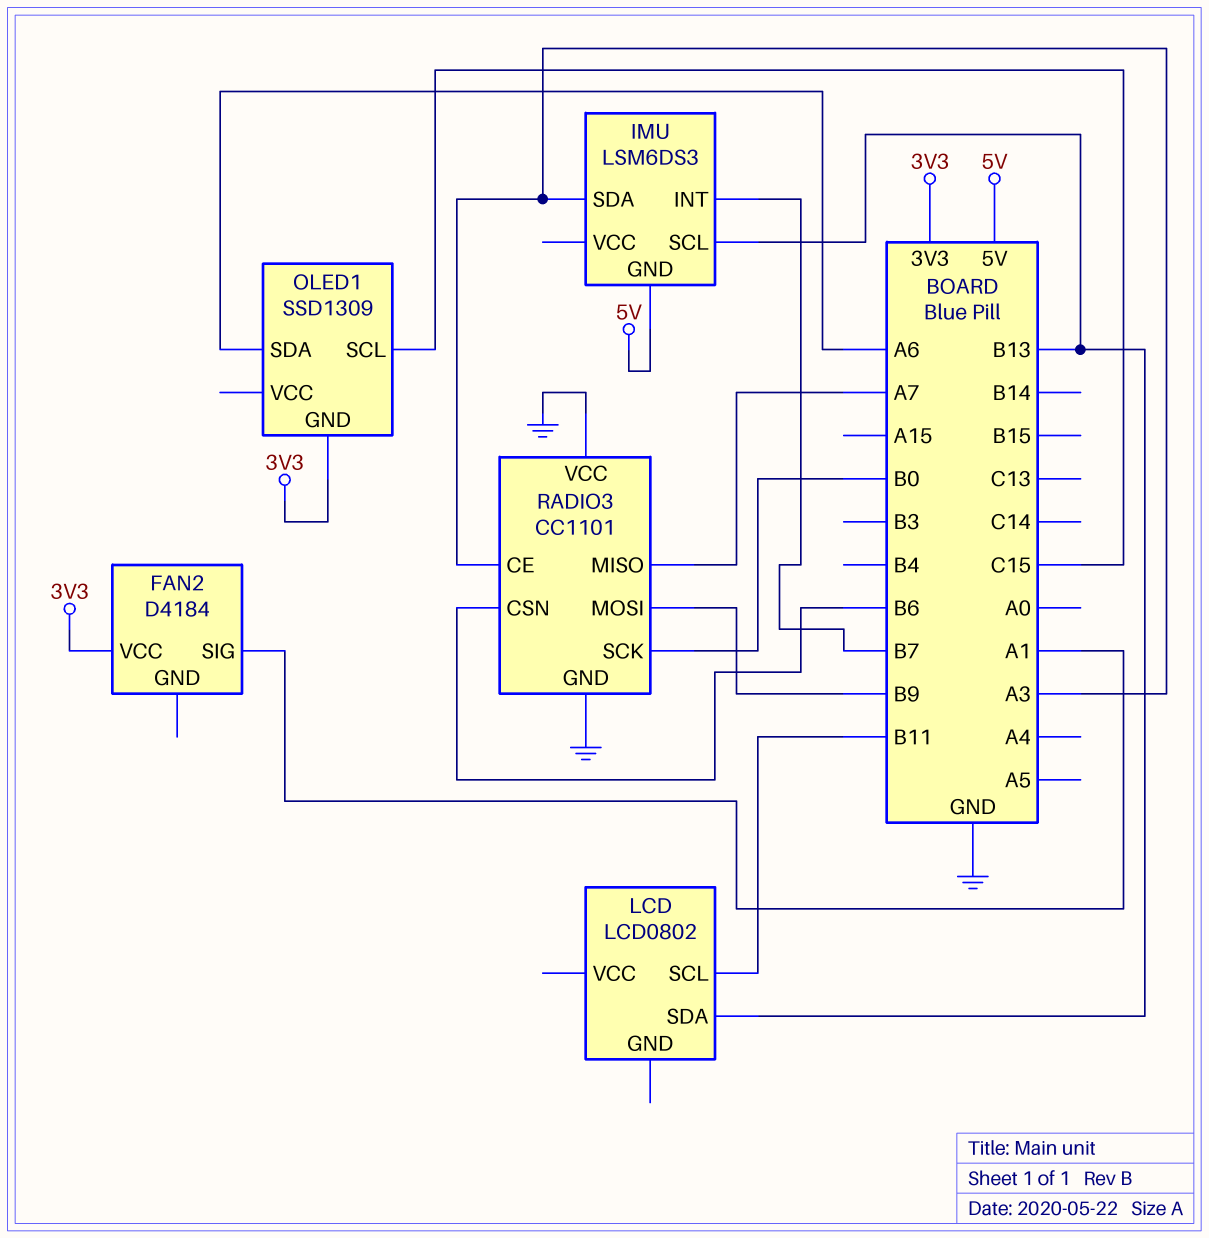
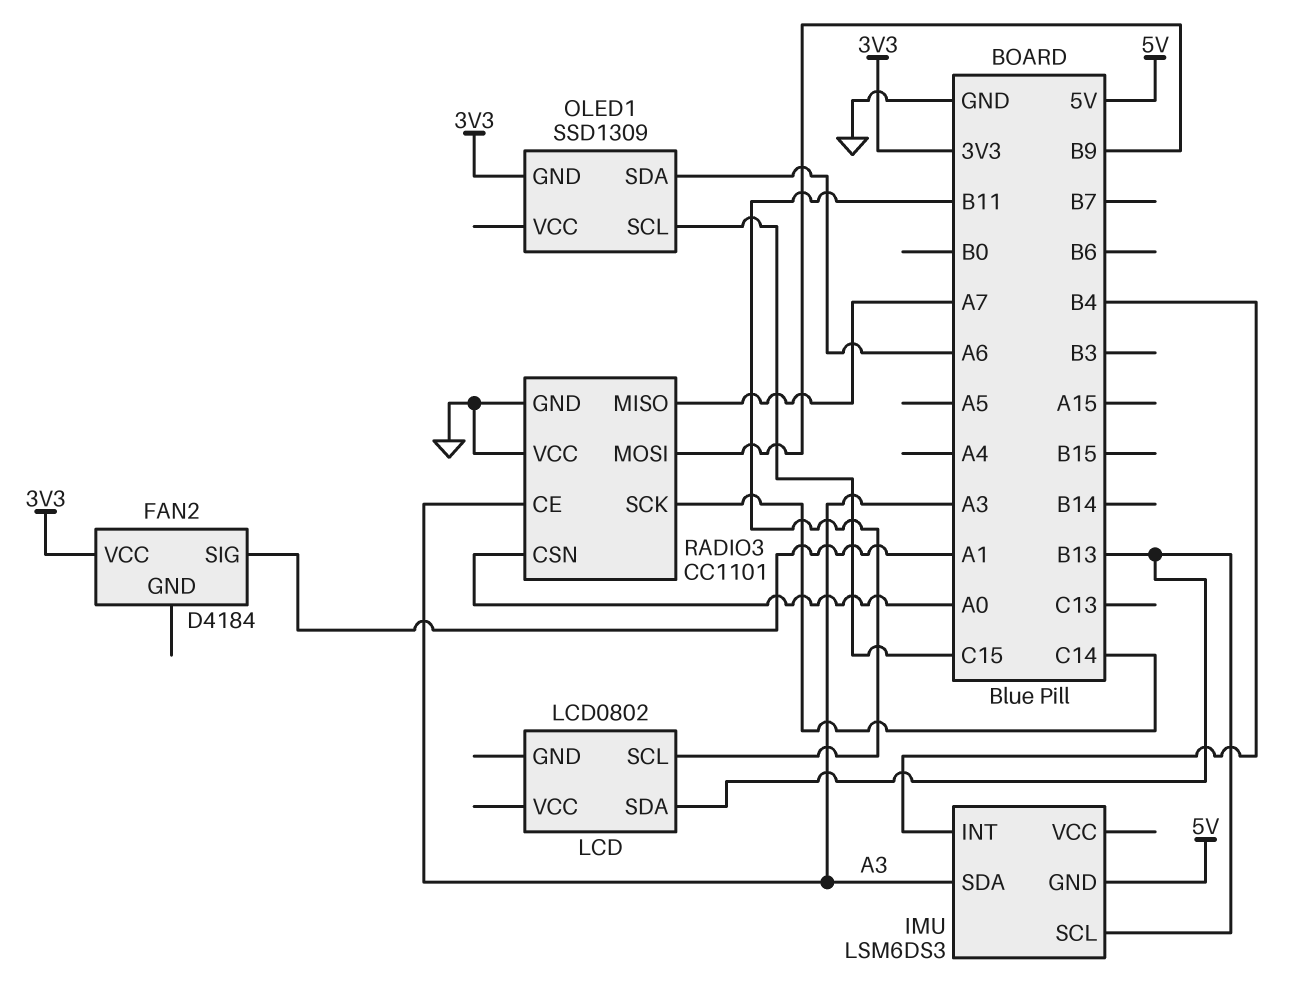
IMU pin INT: B7 -> B4
RADIO3 pin CSN: B6 -> A0
RADIO3 pin SCK: B0 -> C14

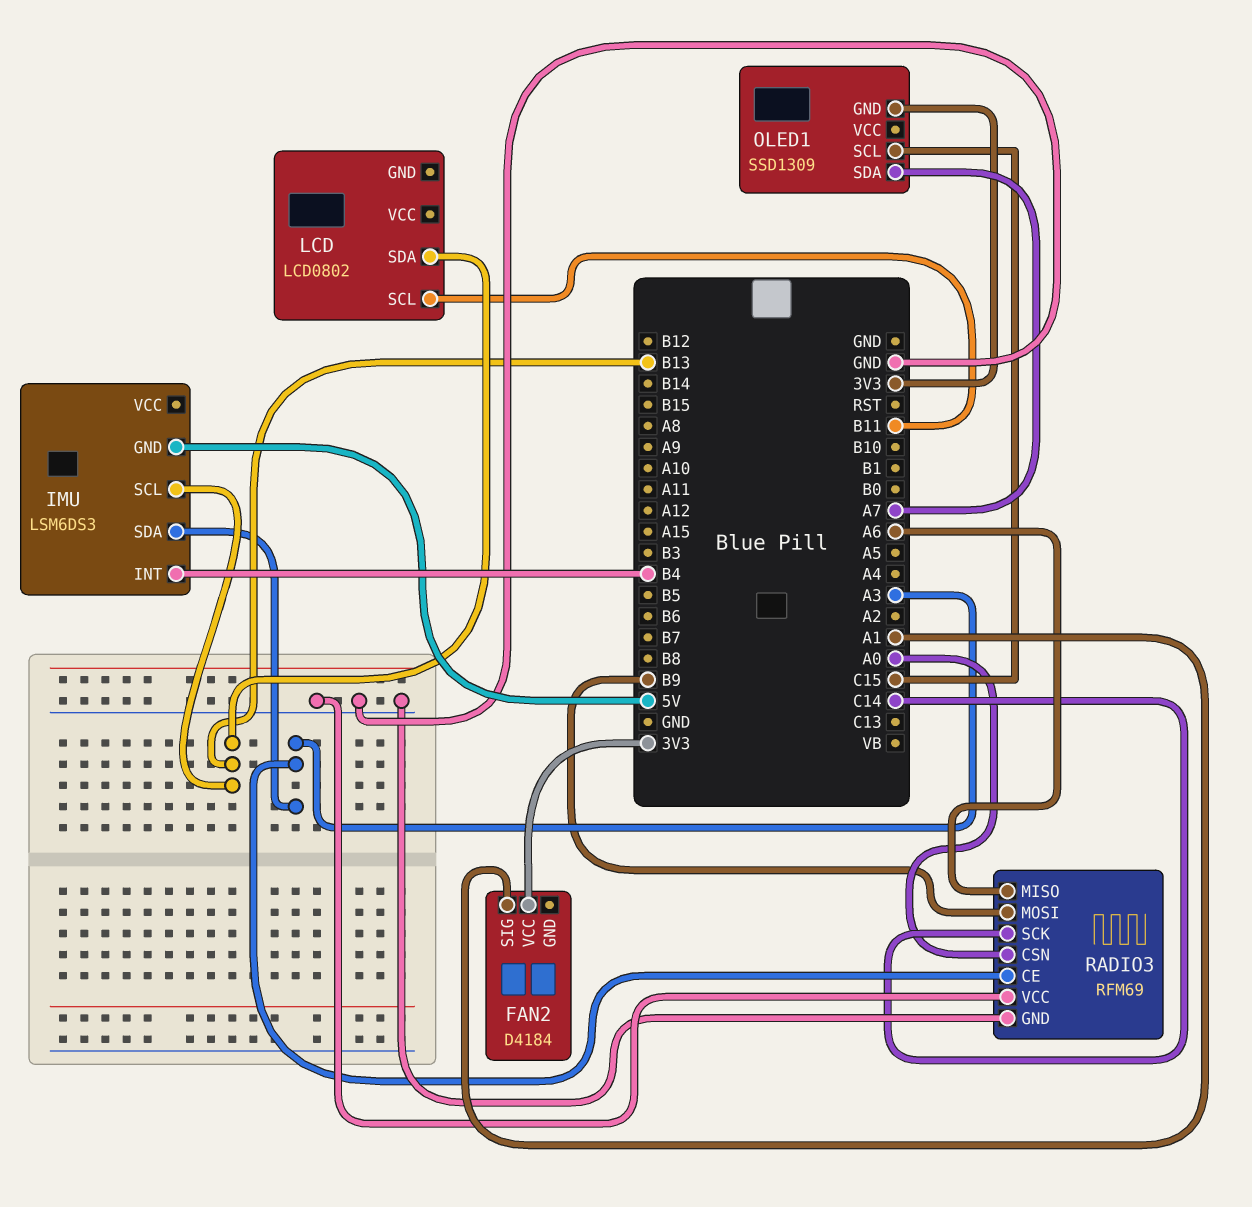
OLED1 pin SDA: A6 -> A7
RADIO3: CC1101 -> RFM69
RADIO3 pin MISO: A7 -> A6

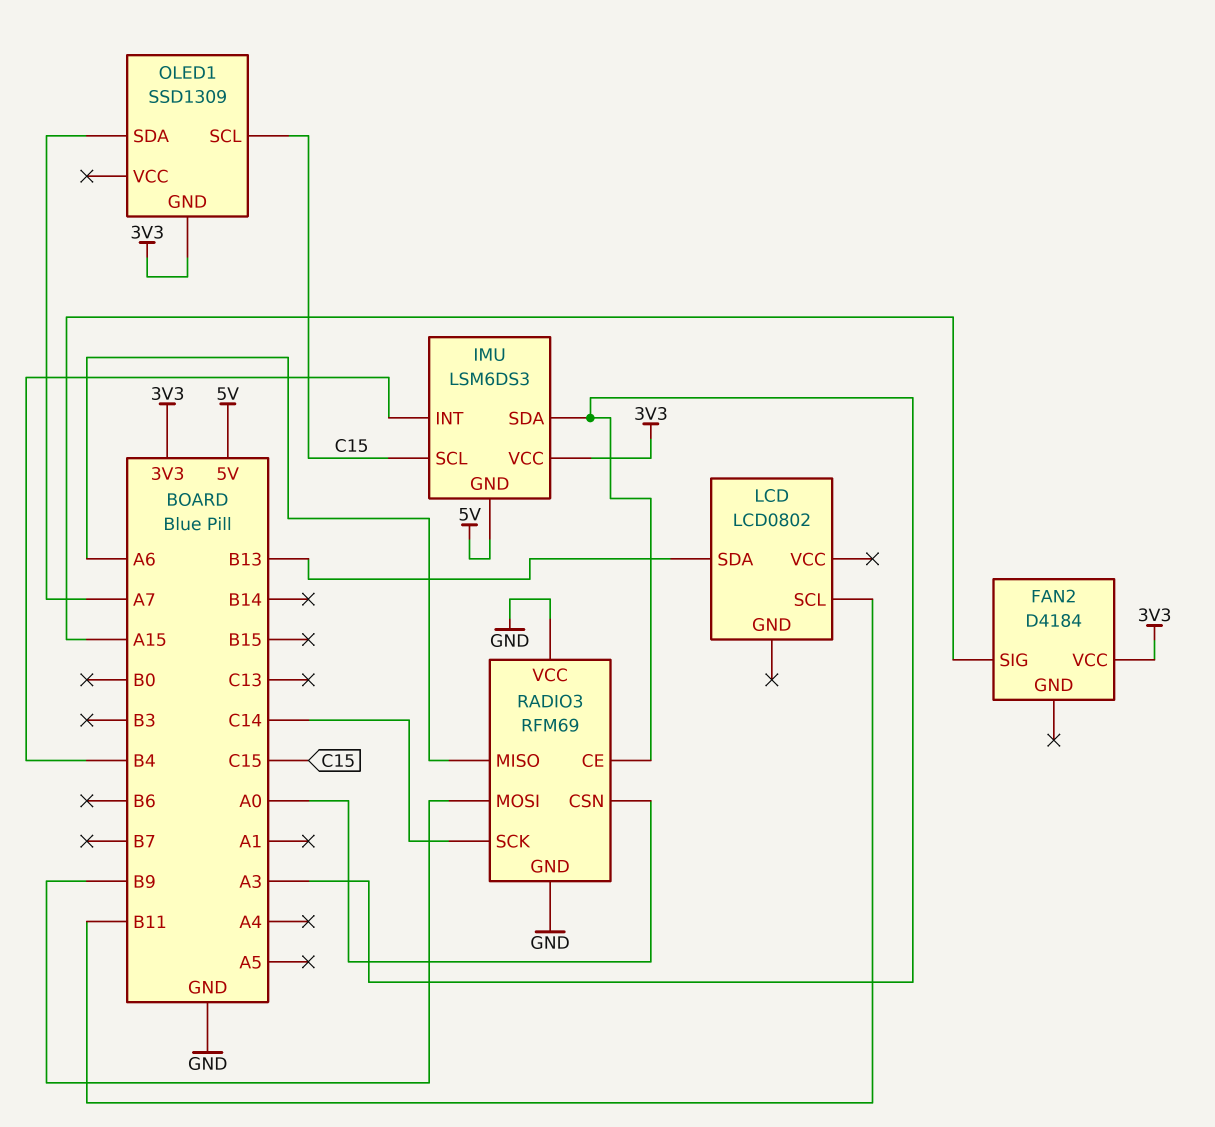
FAN2 pin SIG: A1 -> A15
IMU pin SCL: B13 -> C15
IMU pin VCC: none -> 3V3

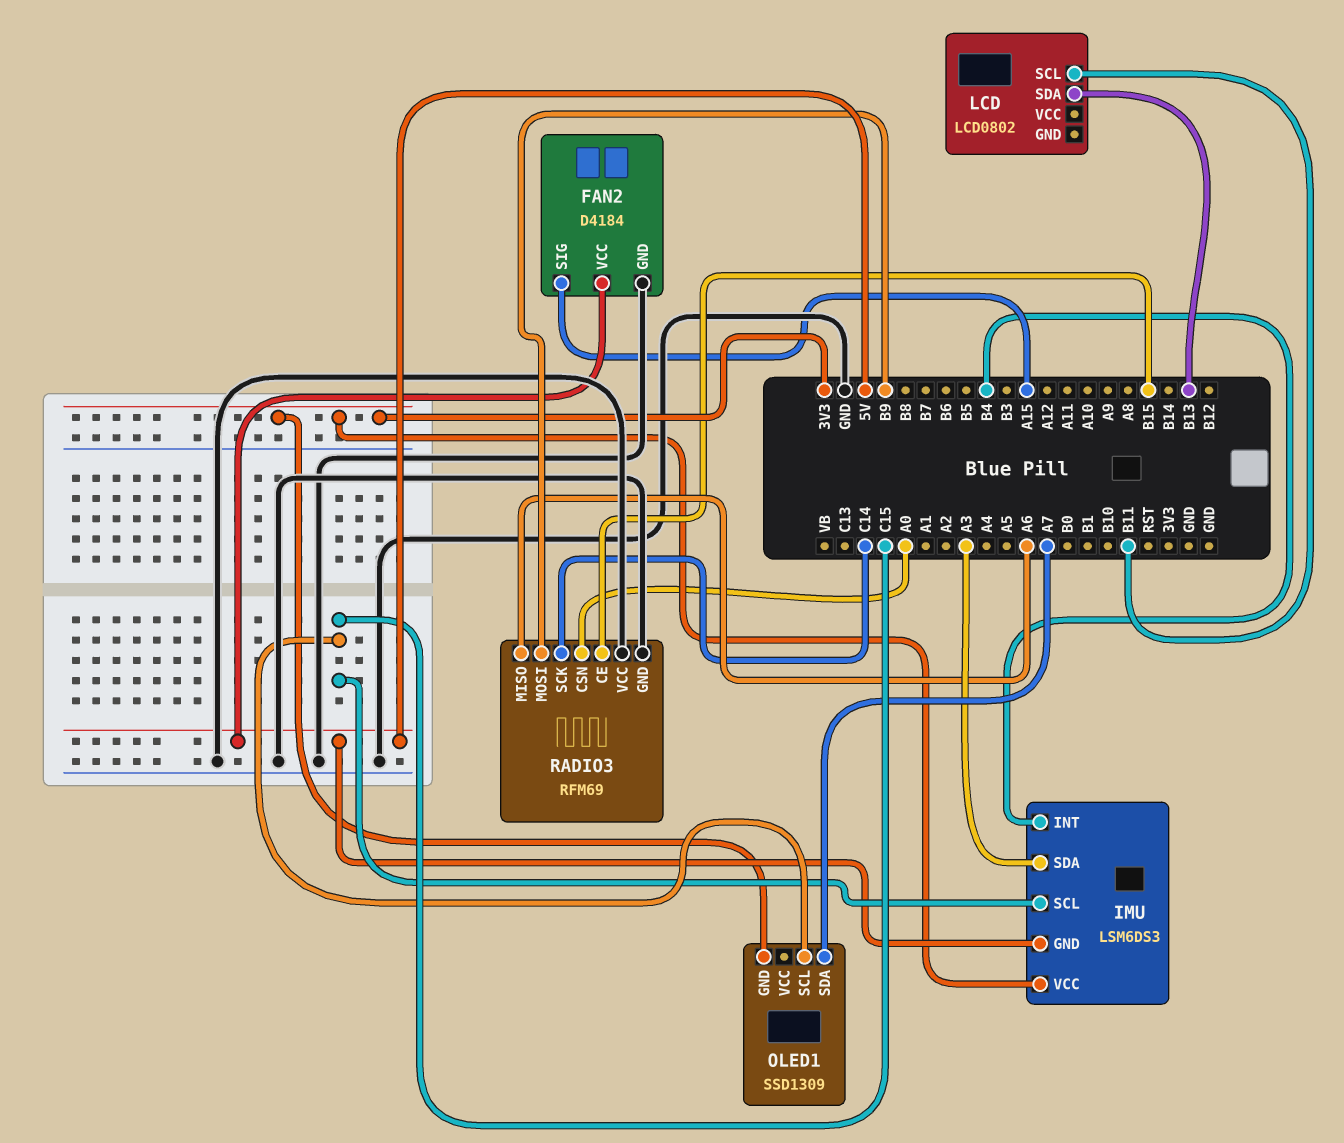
FAN2 pin GND: none -> GND
FAN2 pin VCC: 3V3 -> 5V
RADIO3 pin CE: A3 -> B15

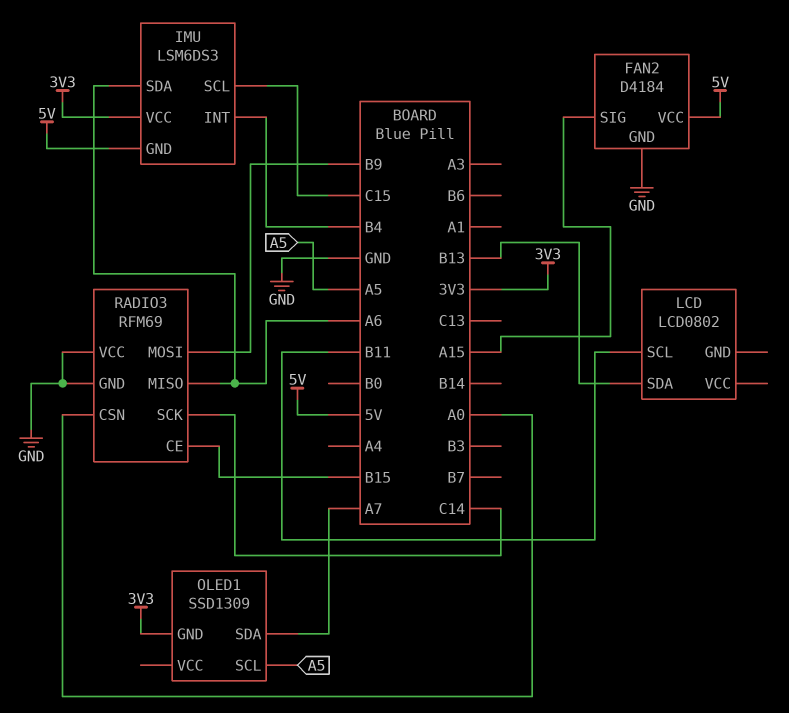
IMU pin SDA: A3 -> A6
OLED1 pin SCL: C15 -> A5

